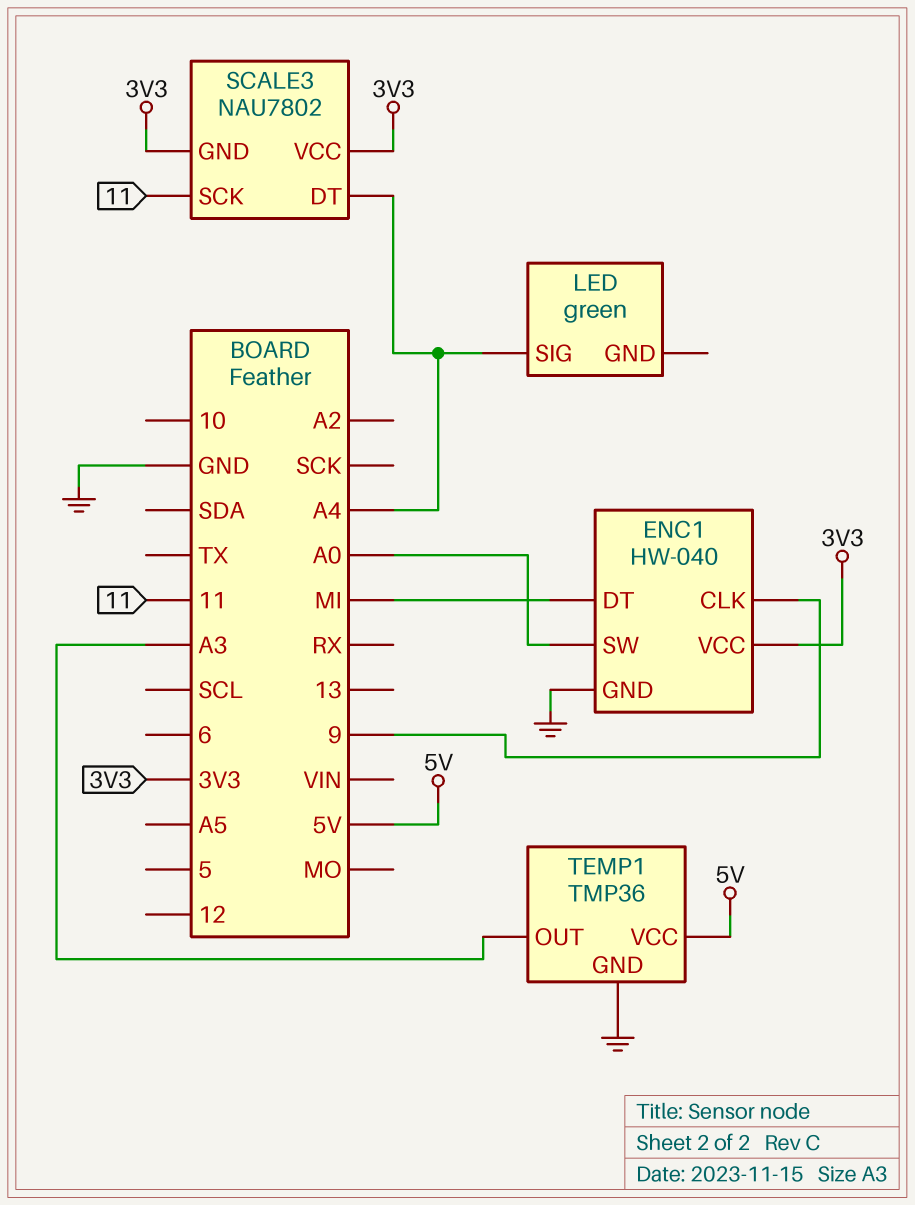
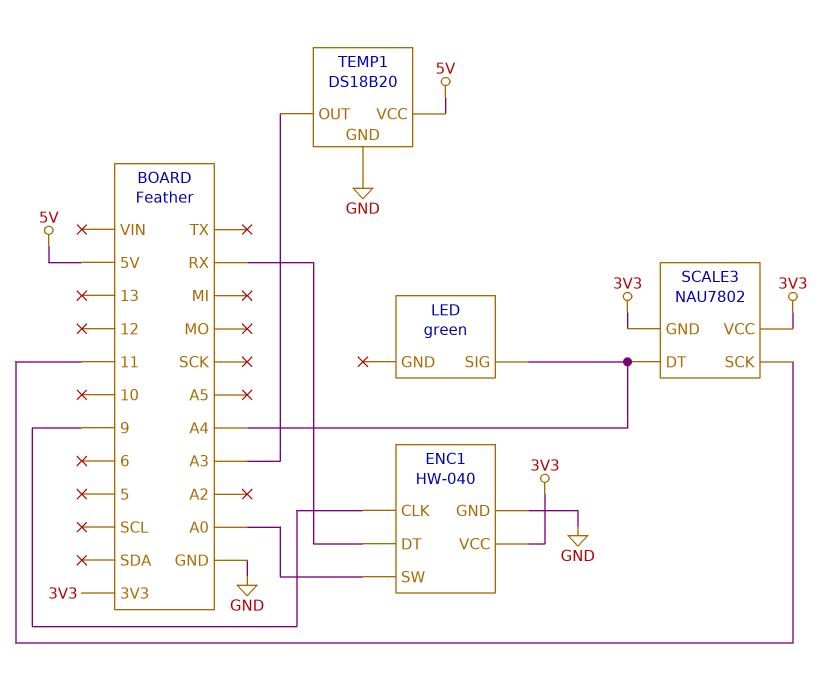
ENC1 pin DT: MI -> RX
TEMP1: TMP36 -> DS18B20

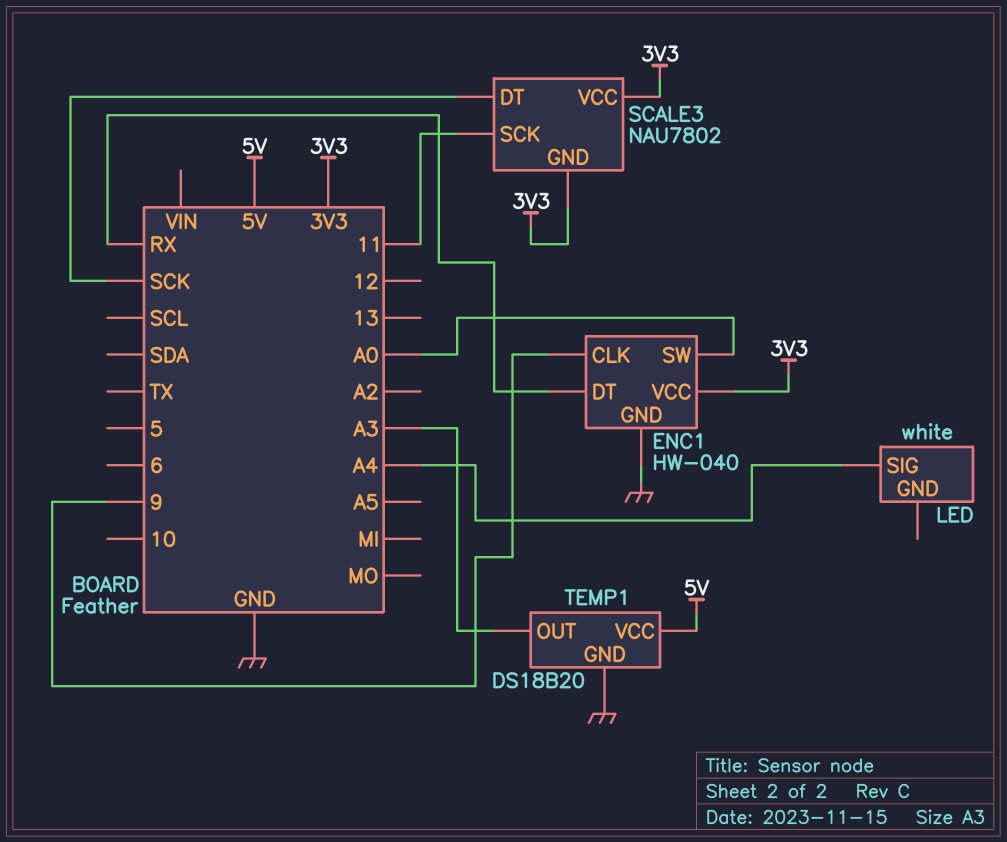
LED: green -> white
SCALE3 pin DT: A4 -> SCK

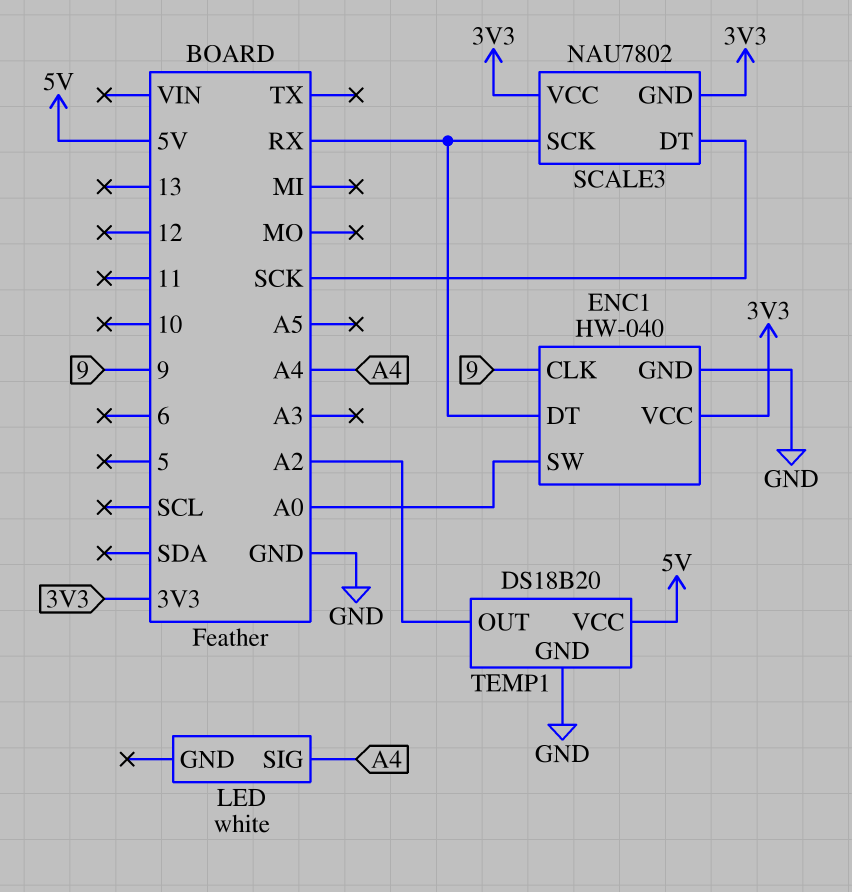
SCALE3 pin SCK: 11 -> RX
TEMP1 pin OUT: A3 -> A2

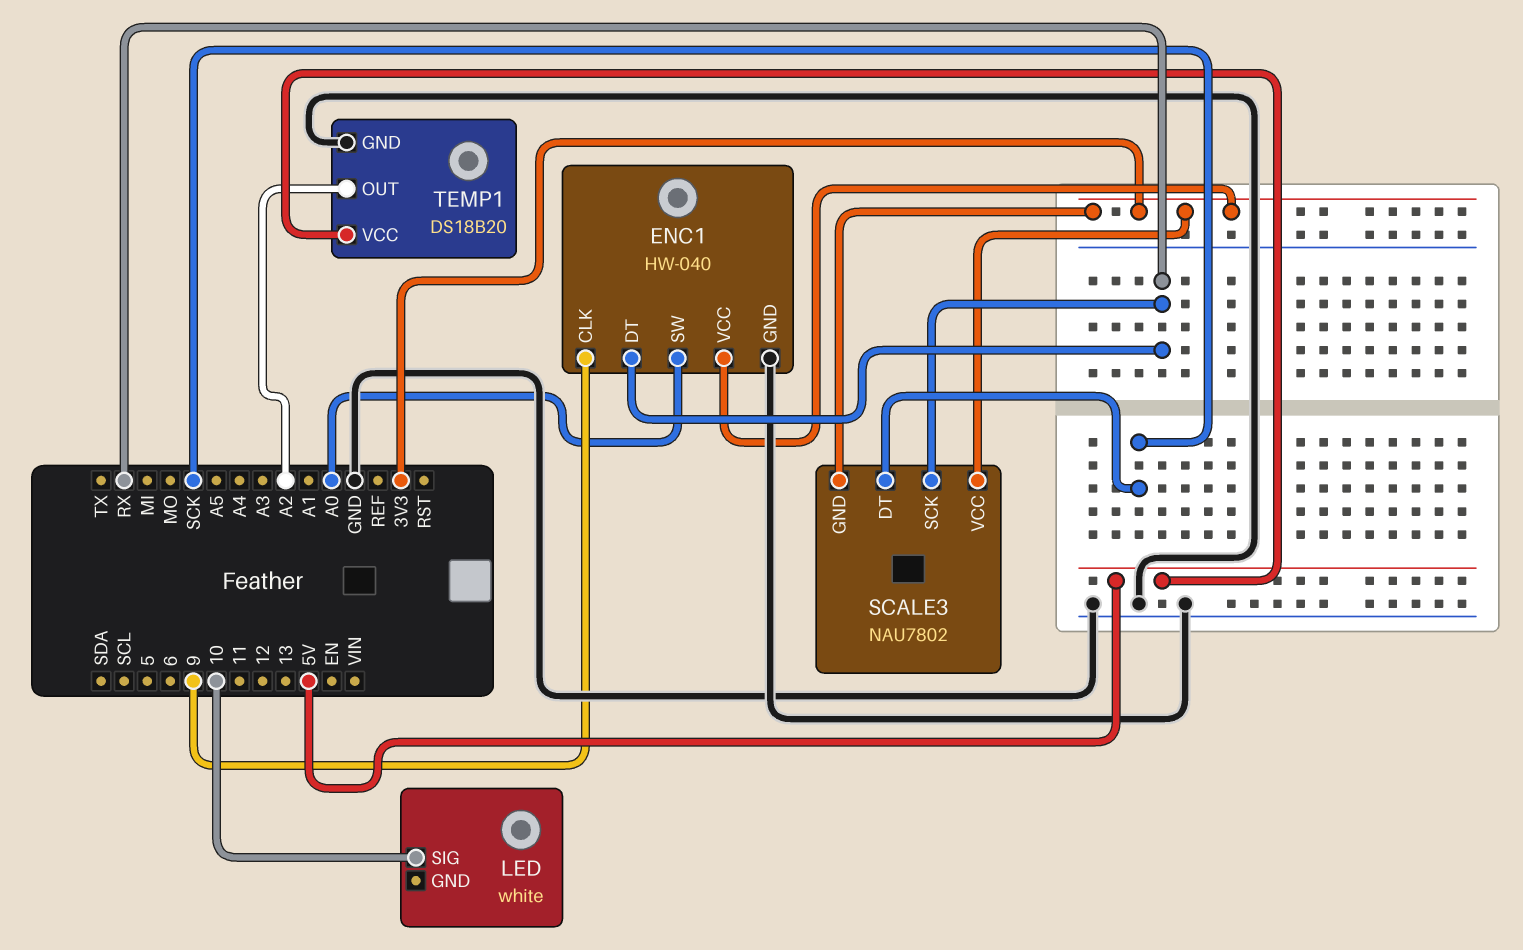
LED pin SIG: A4 -> 10

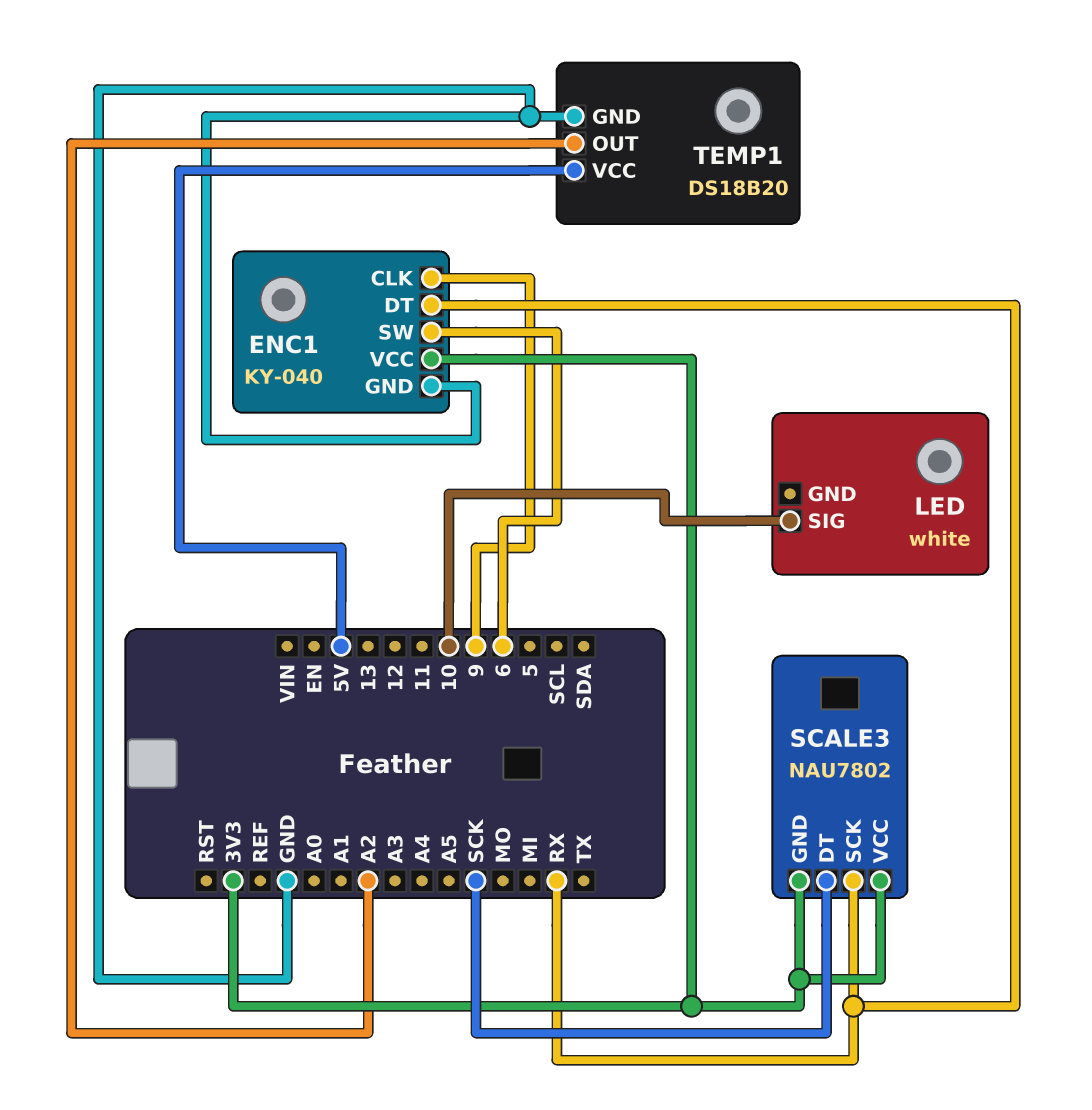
ENC1: HW-040 -> KY-040
ENC1 pin SW: A0 -> 6

